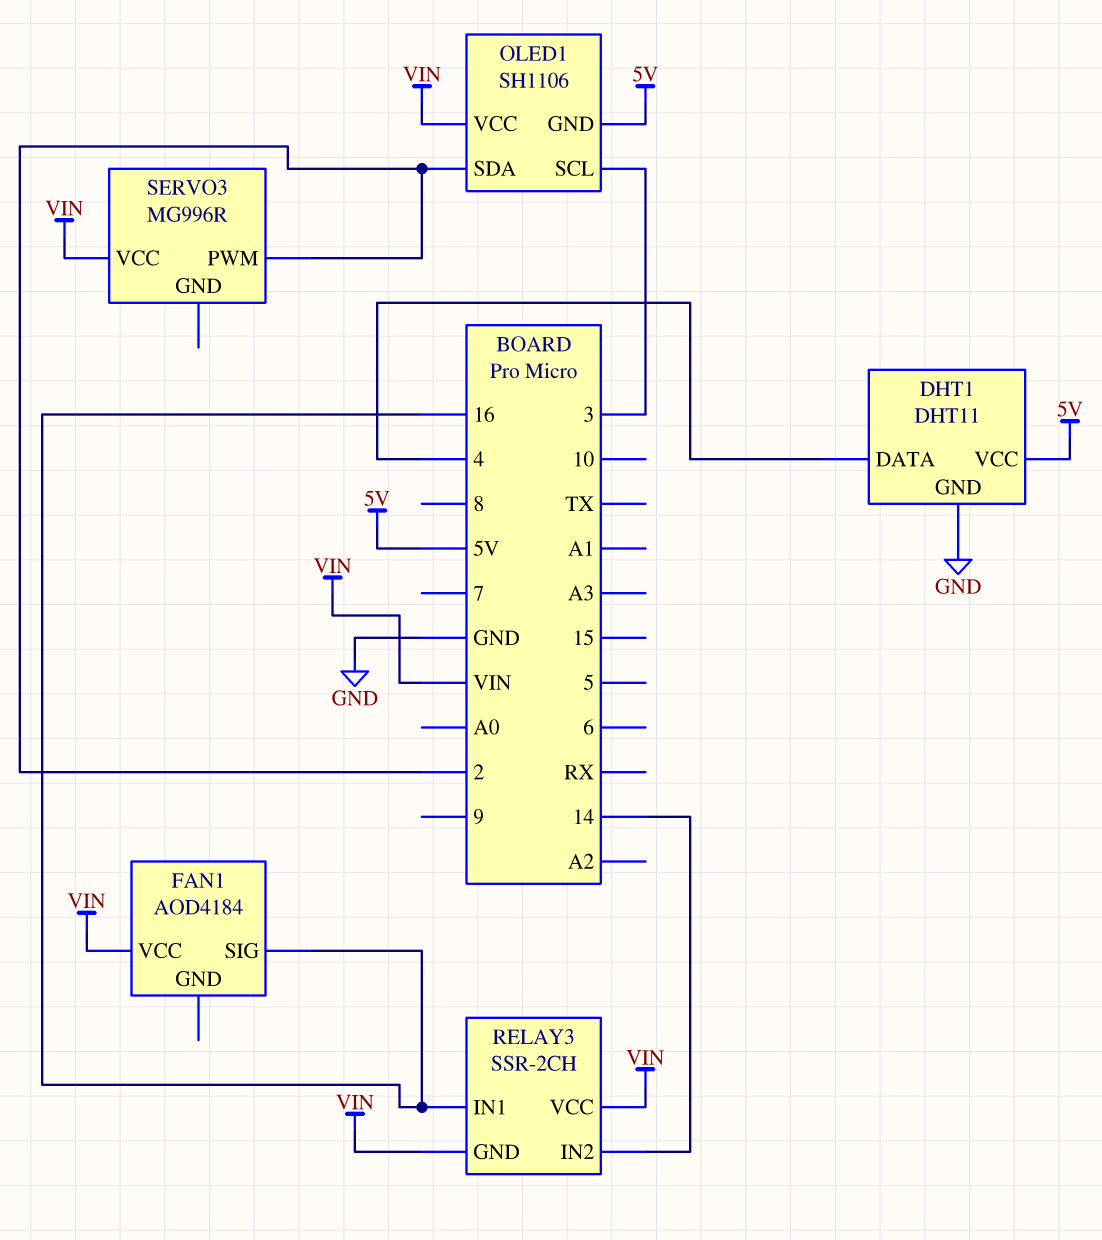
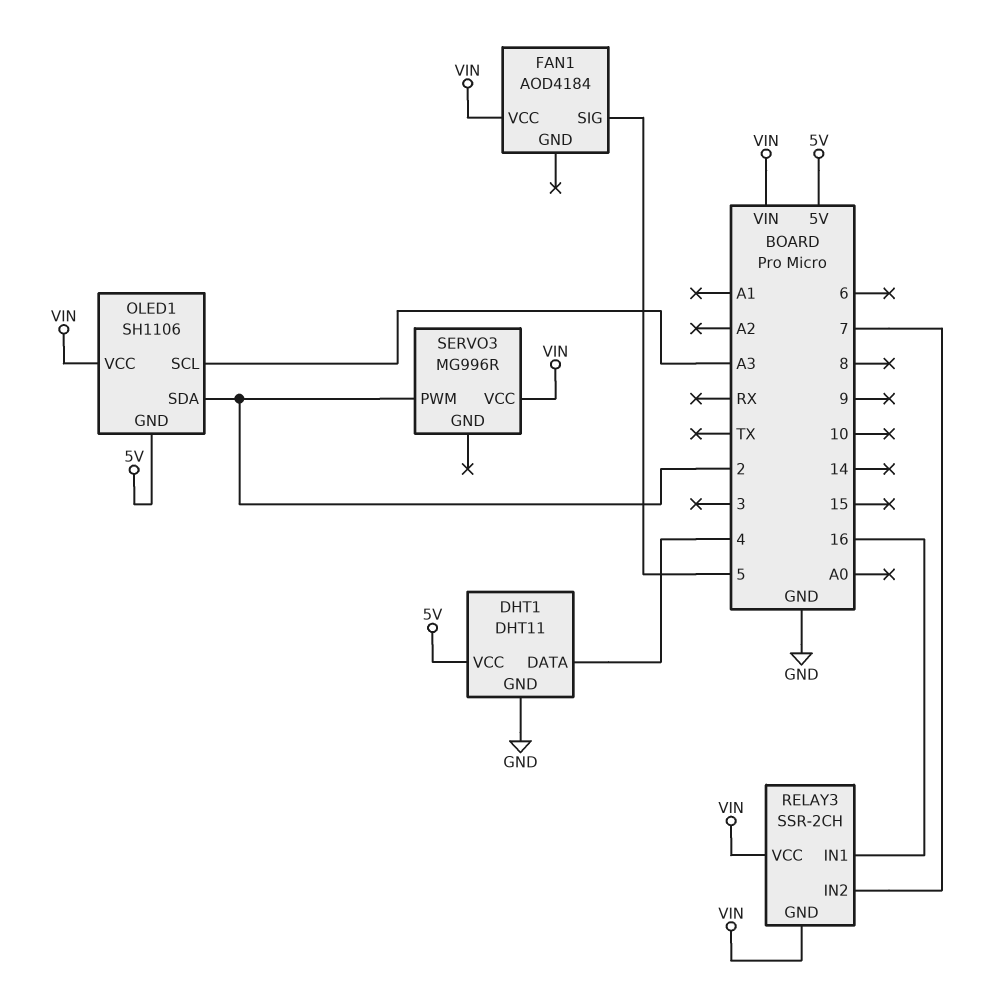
FAN1 pin SIG: 16 -> 5
OLED1 pin SCL: 3 -> A3
RELAY3 pin IN2: 14 -> 7

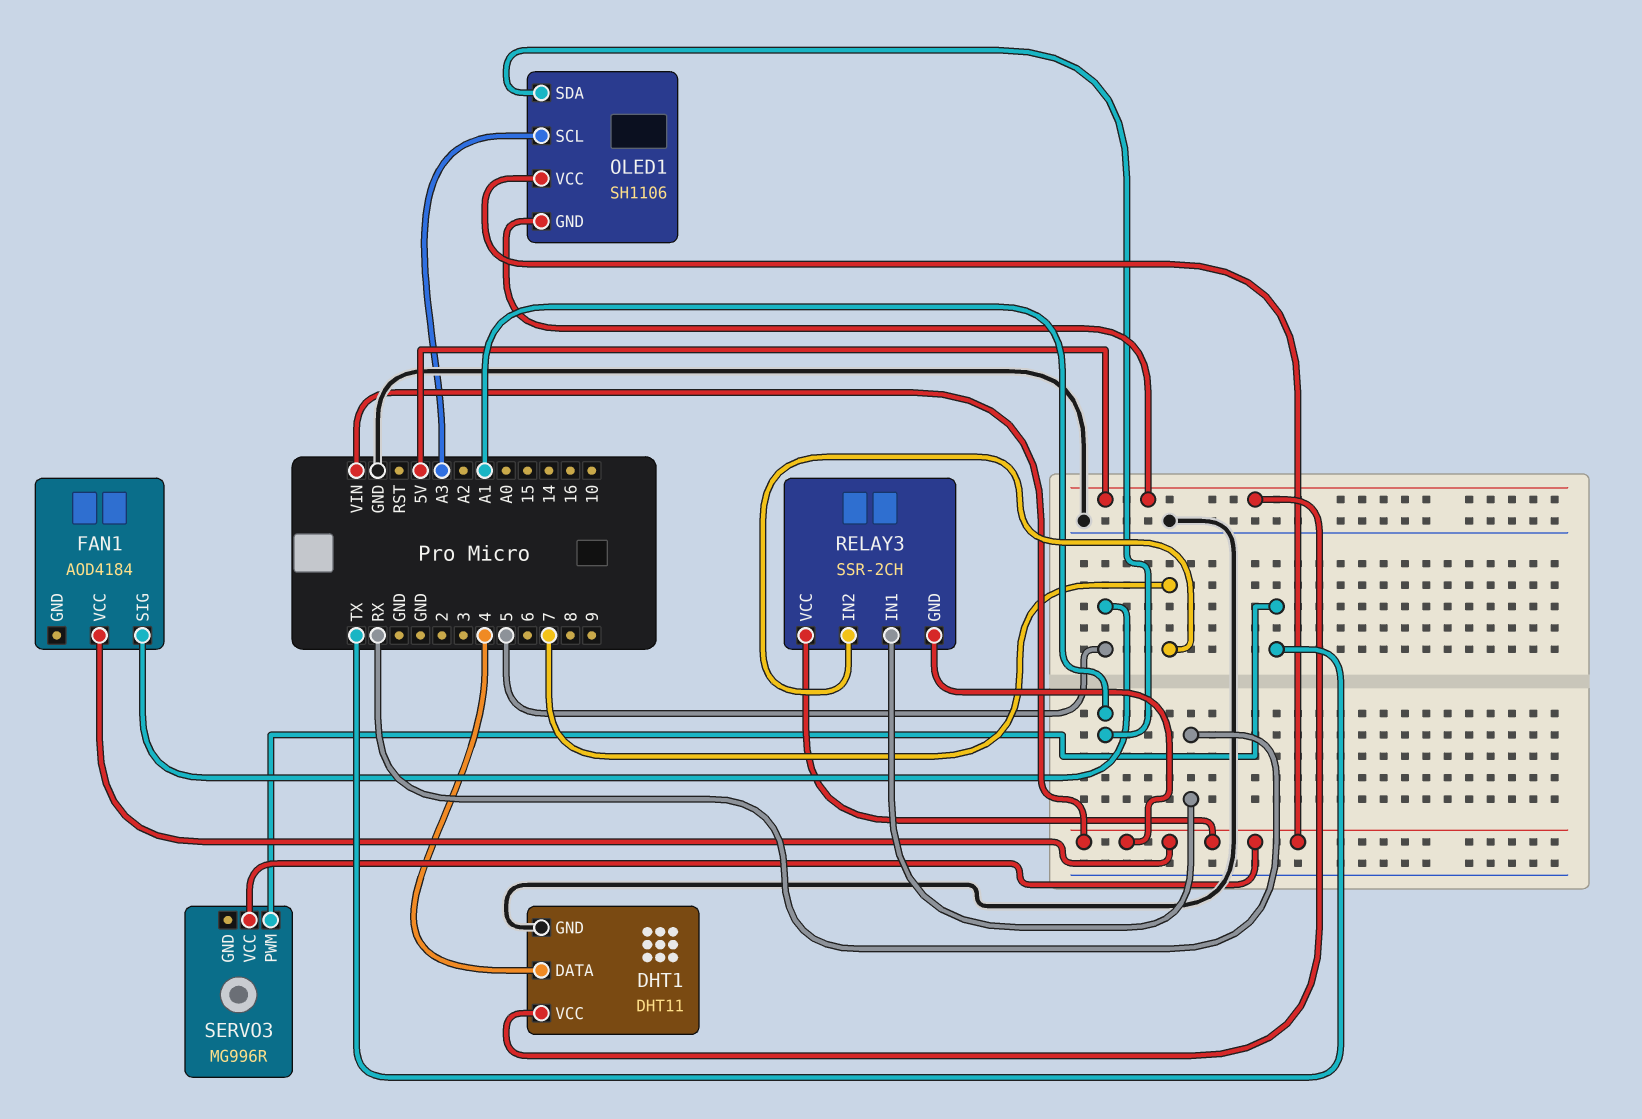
OLED1 pin SDA: 2 -> A1
RELAY3 pin IN1: 16 -> RX
SERVO3 pin PWM: 2 -> TX

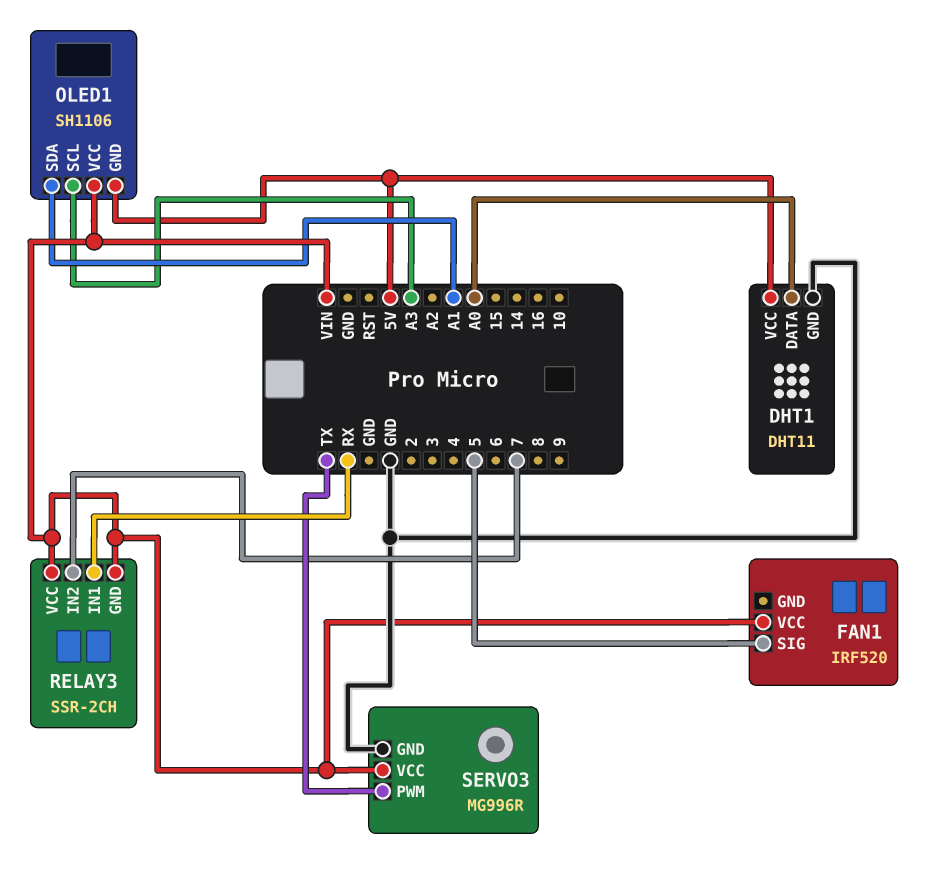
DHT1 pin DATA: 4 -> A0
FAN1: AOD4184 -> IRF520
SERVO3 pin GND: none -> GND

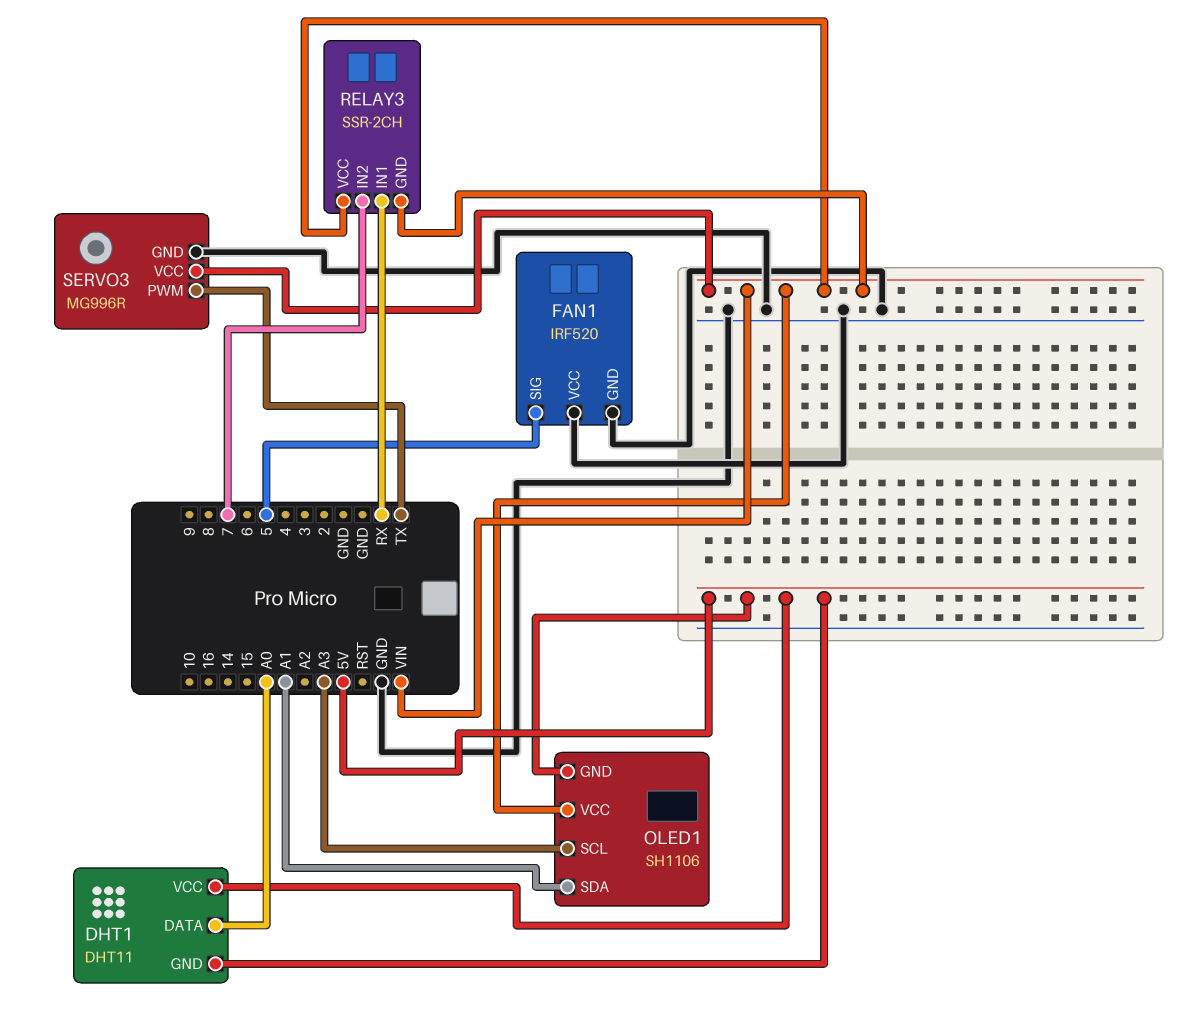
DHT1 pin GND: GND -> 5V
FAN1 pin GND: none -> GND
FAN1 pin VCC: VIN -> GND

